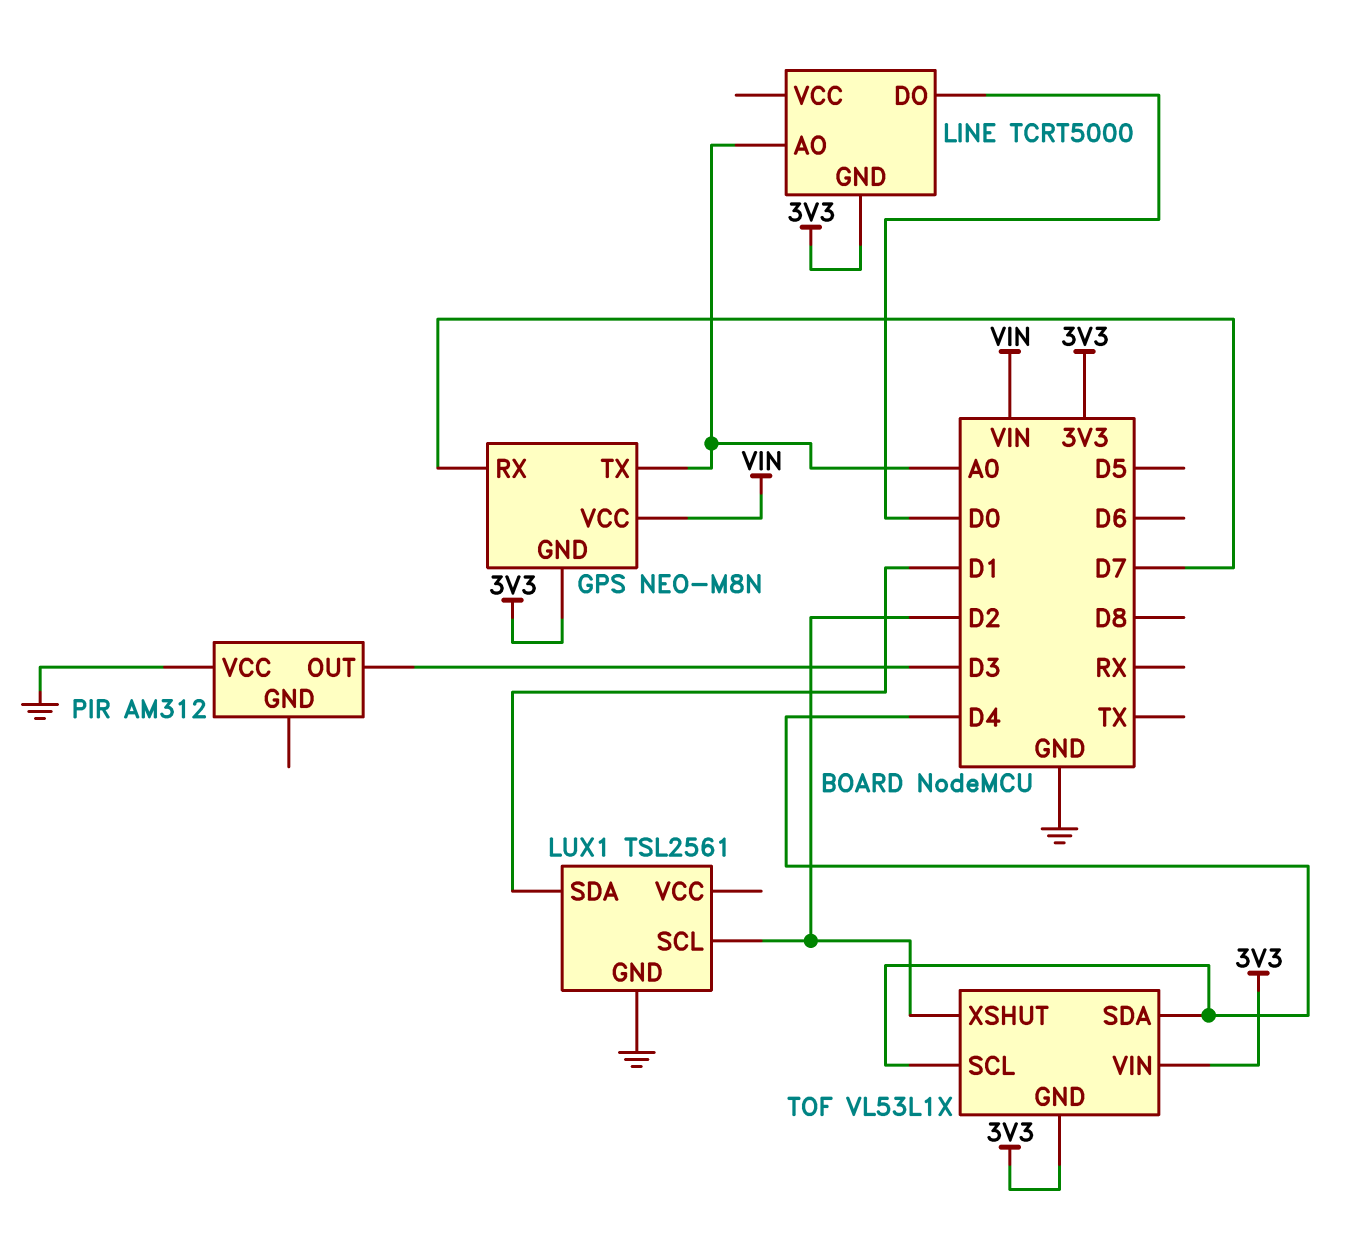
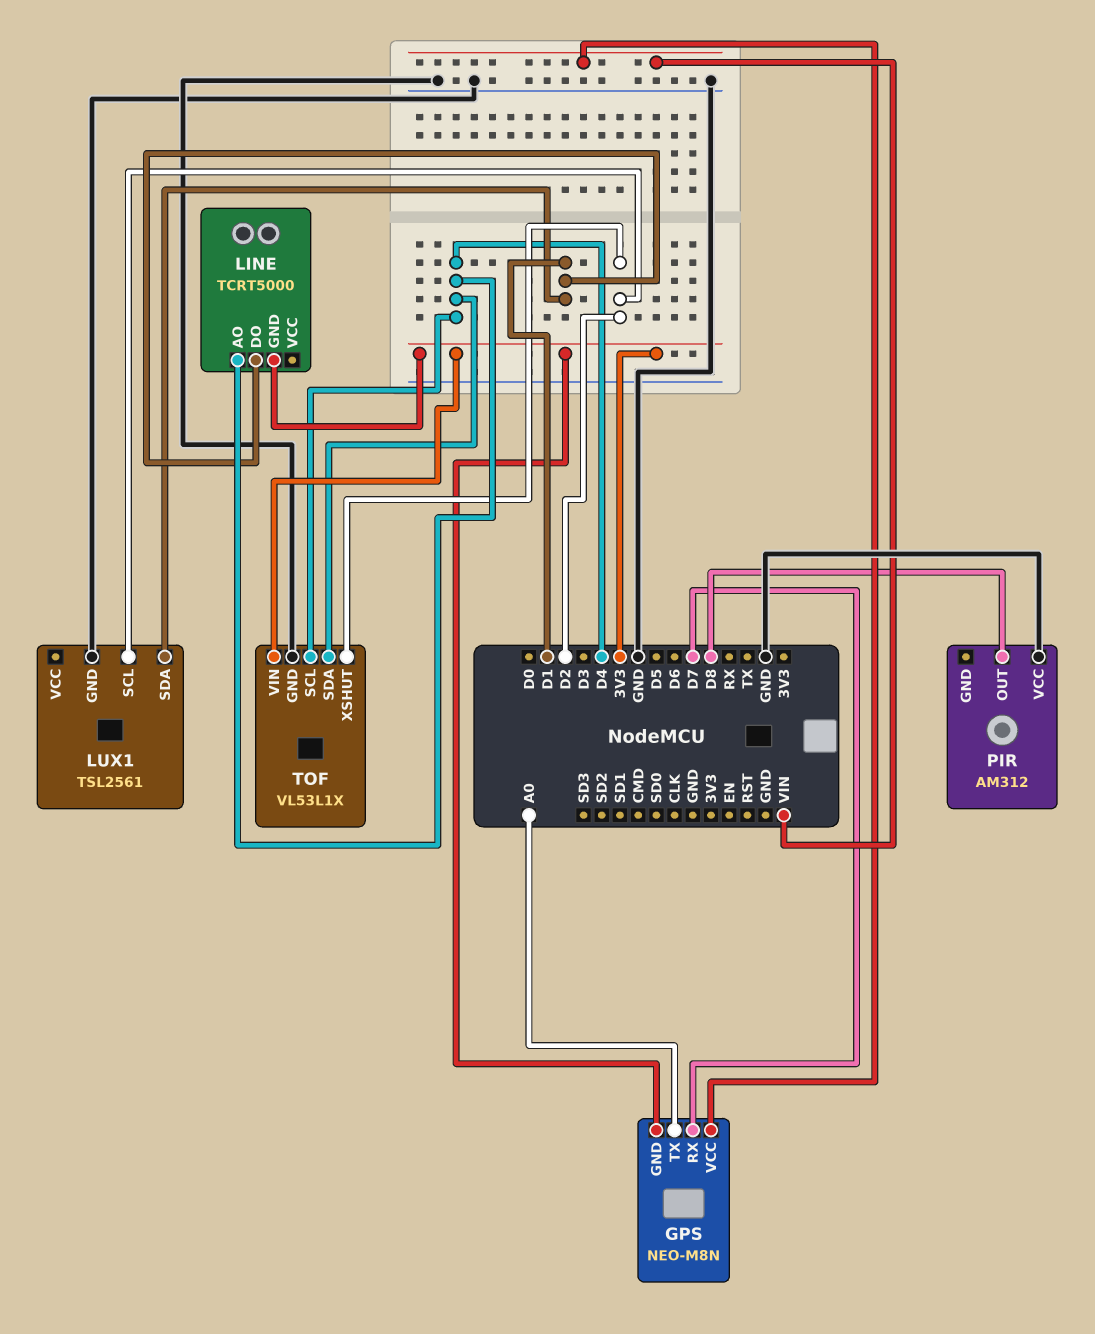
LINE pin AO: A0 -> D4
LINE pin DO: D0 -> D1
PIR pin OUT: D3 -> D8
TOF pin GND: 3V3 -> GND

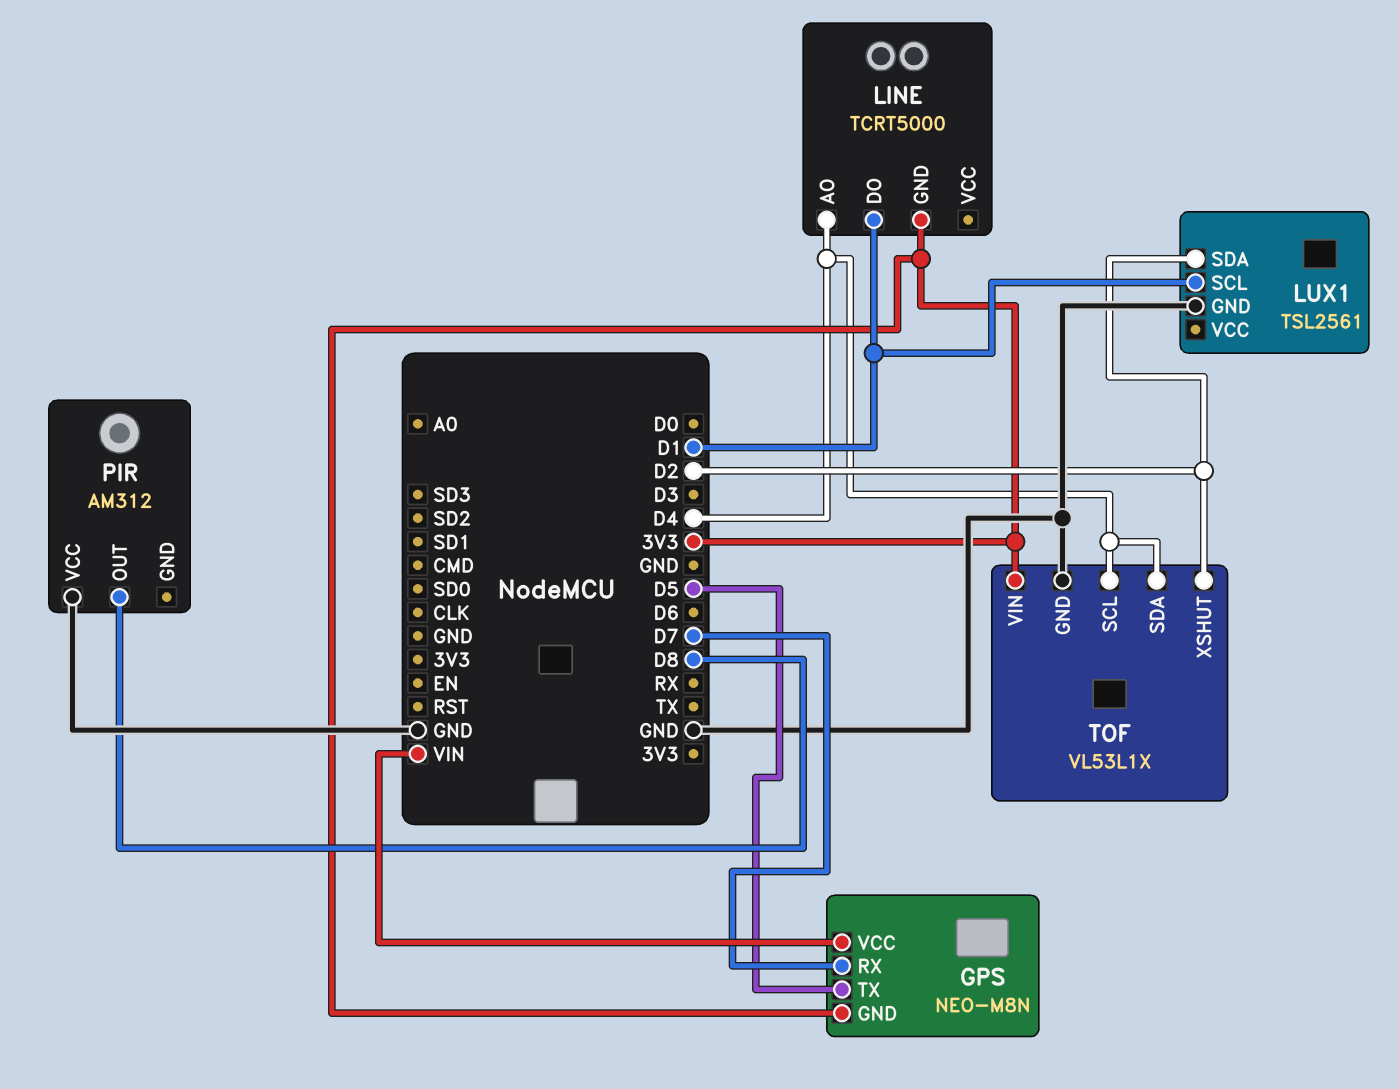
GPS pin TX: A0 -> D5
LUX1 pin SCL: D2 -> D1
LUX1 pin SDA: D1 -> D2

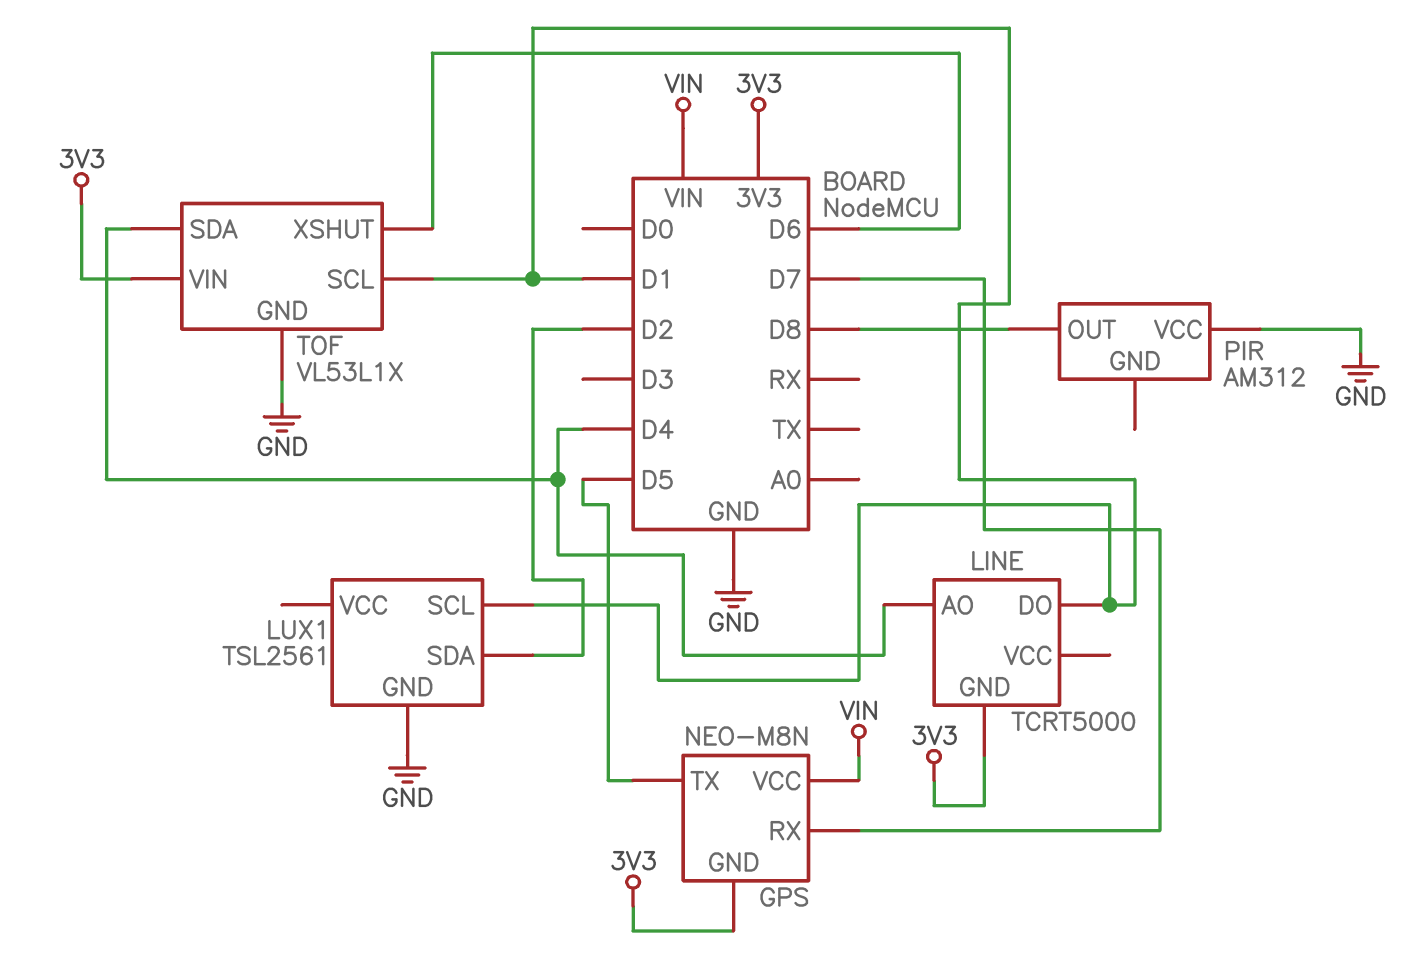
TOF pin SCL: D4 -> D1
TOF pin XSHUT: D2 -> D6

